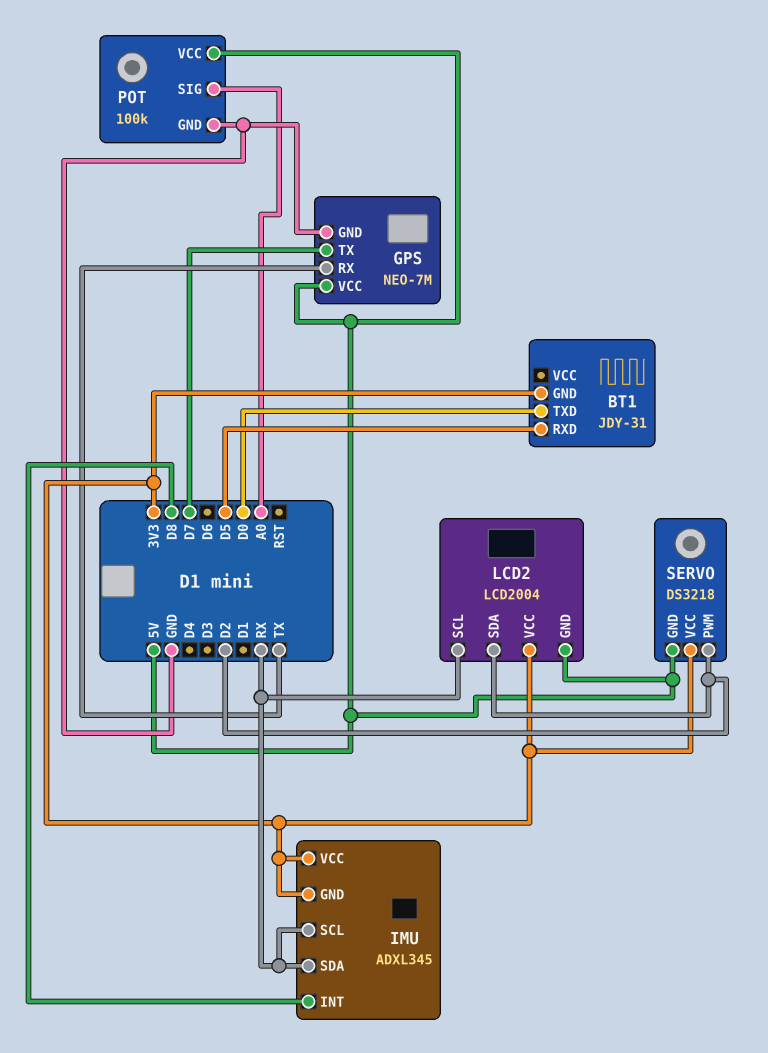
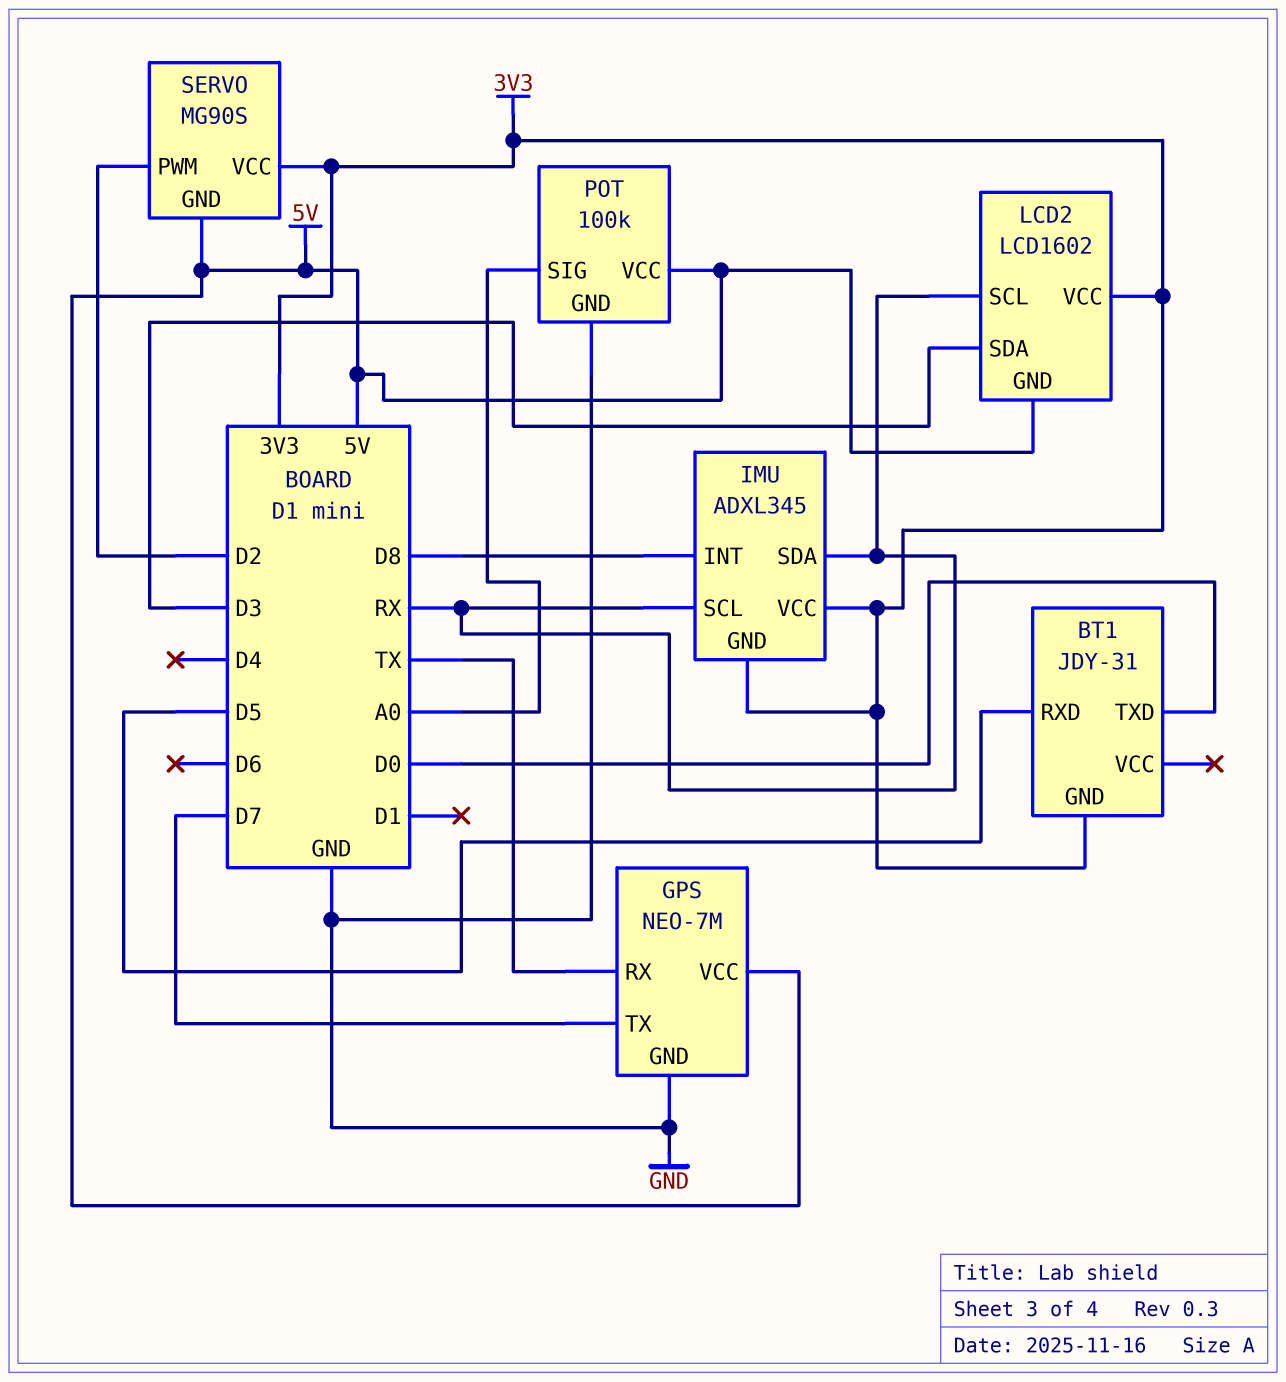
LCD2: LCD2004 -> LCD1602
LCD2 pin SDA: D2 -> D3
SERVO: DS3218 -> MG90S

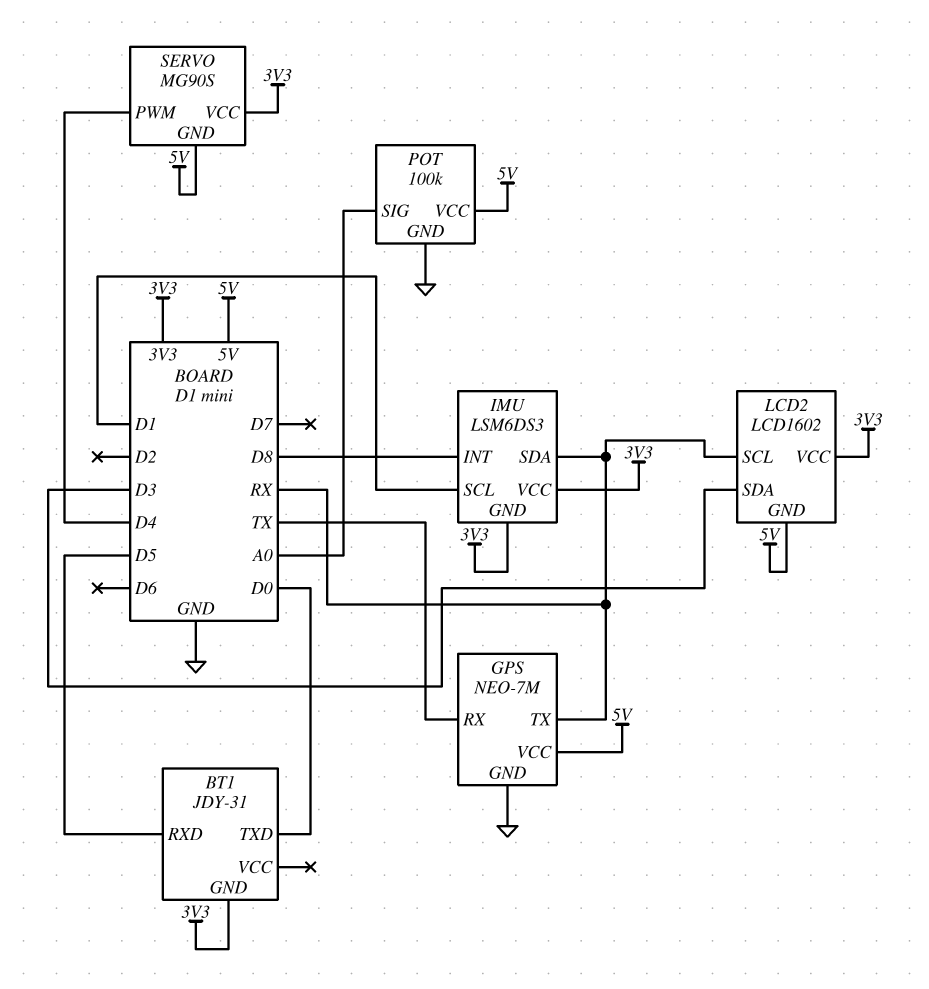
GPS pin TX: D7 -> RX
IMU: ADXL345 -> LSM6DS3
IMU pin SCL: RX -> D1
SERVO pin PWM: D2 -> D4

